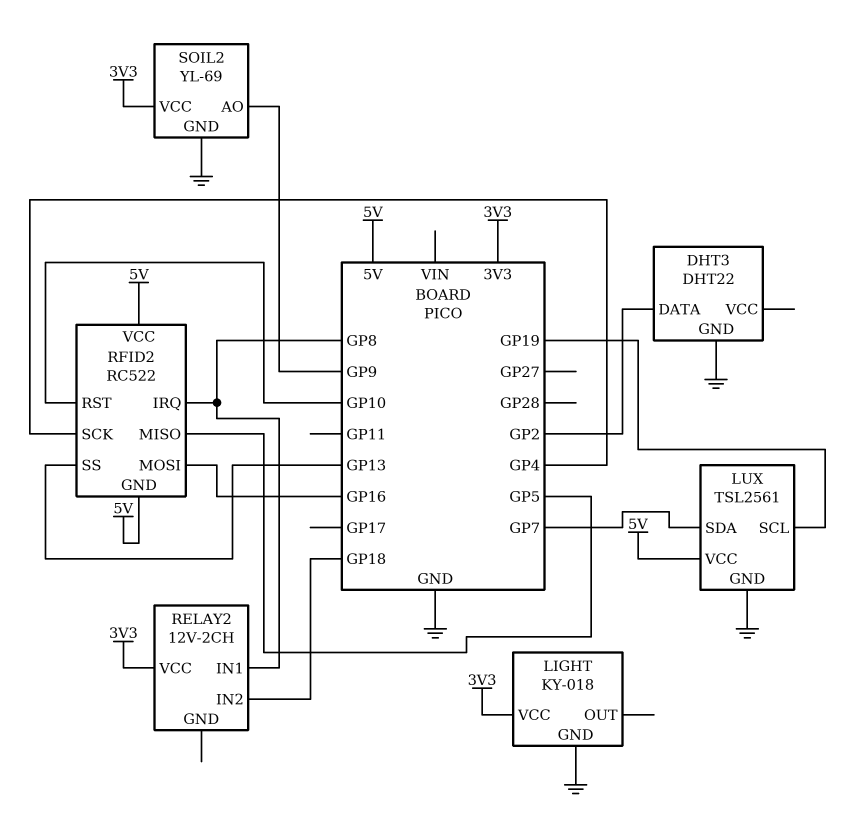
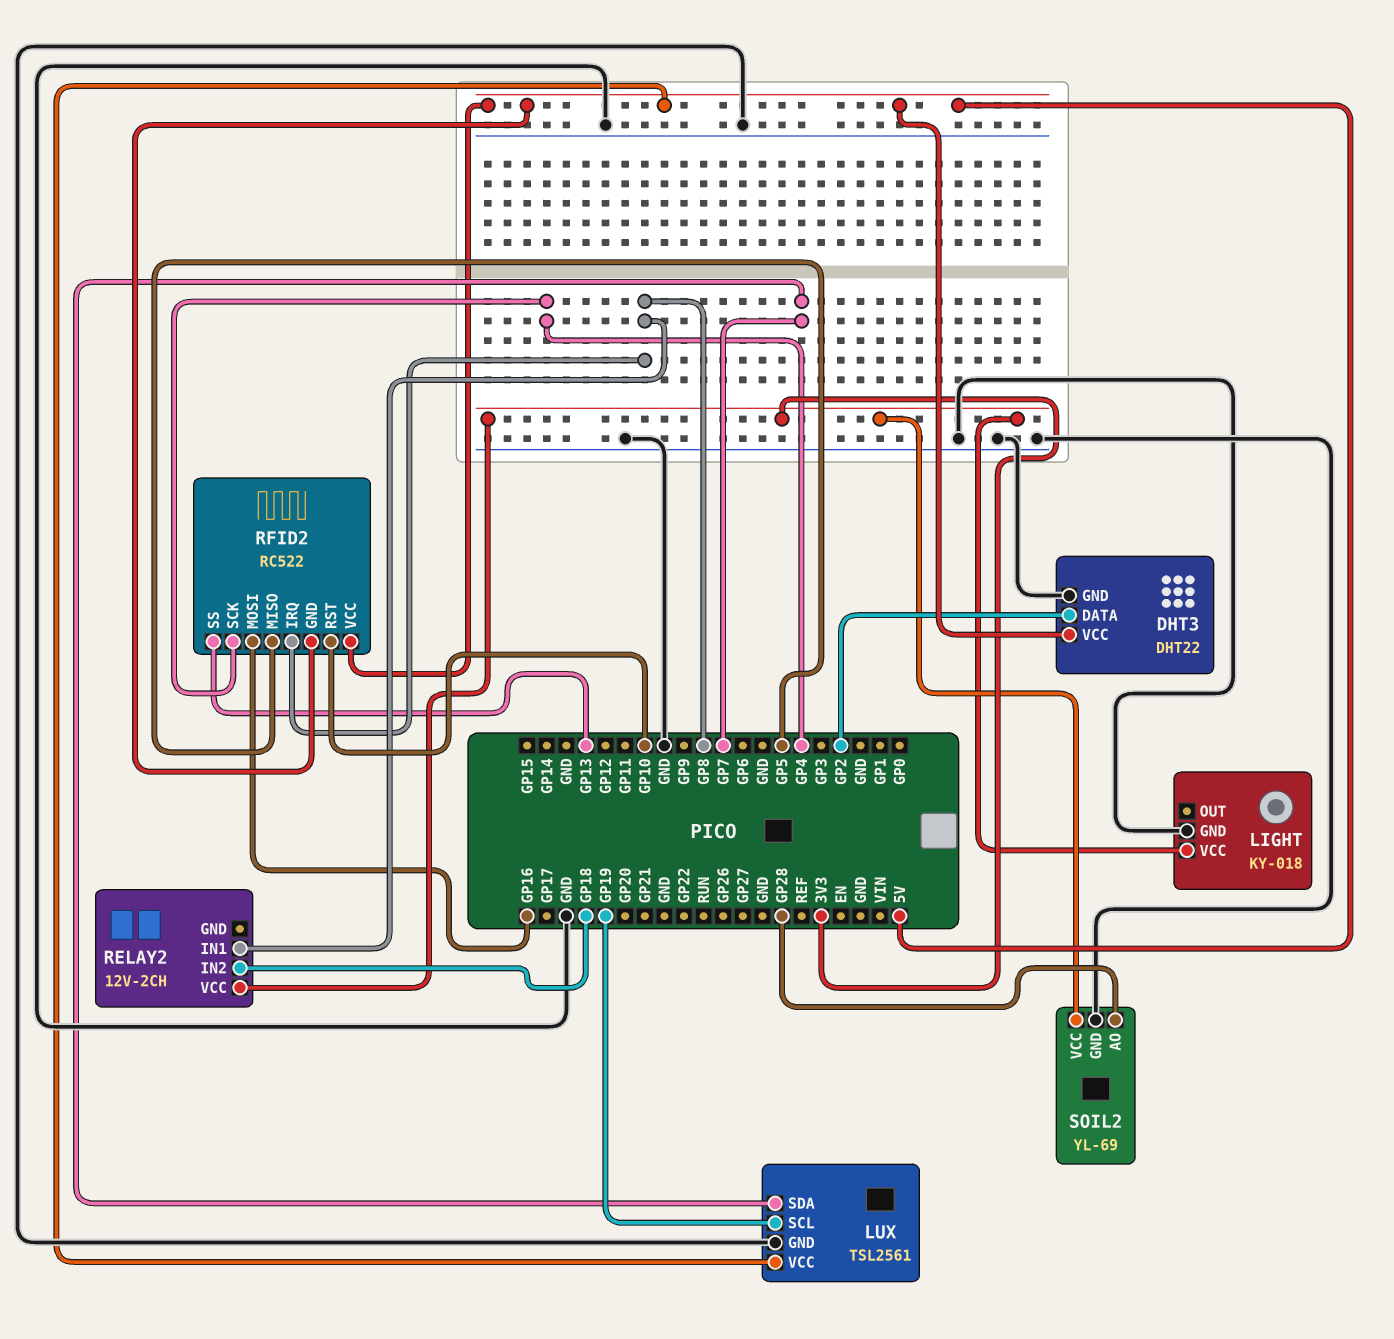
DHT3 pin VCC: none -> 5V
SOIL2 pin AO: GP9 -> GP28

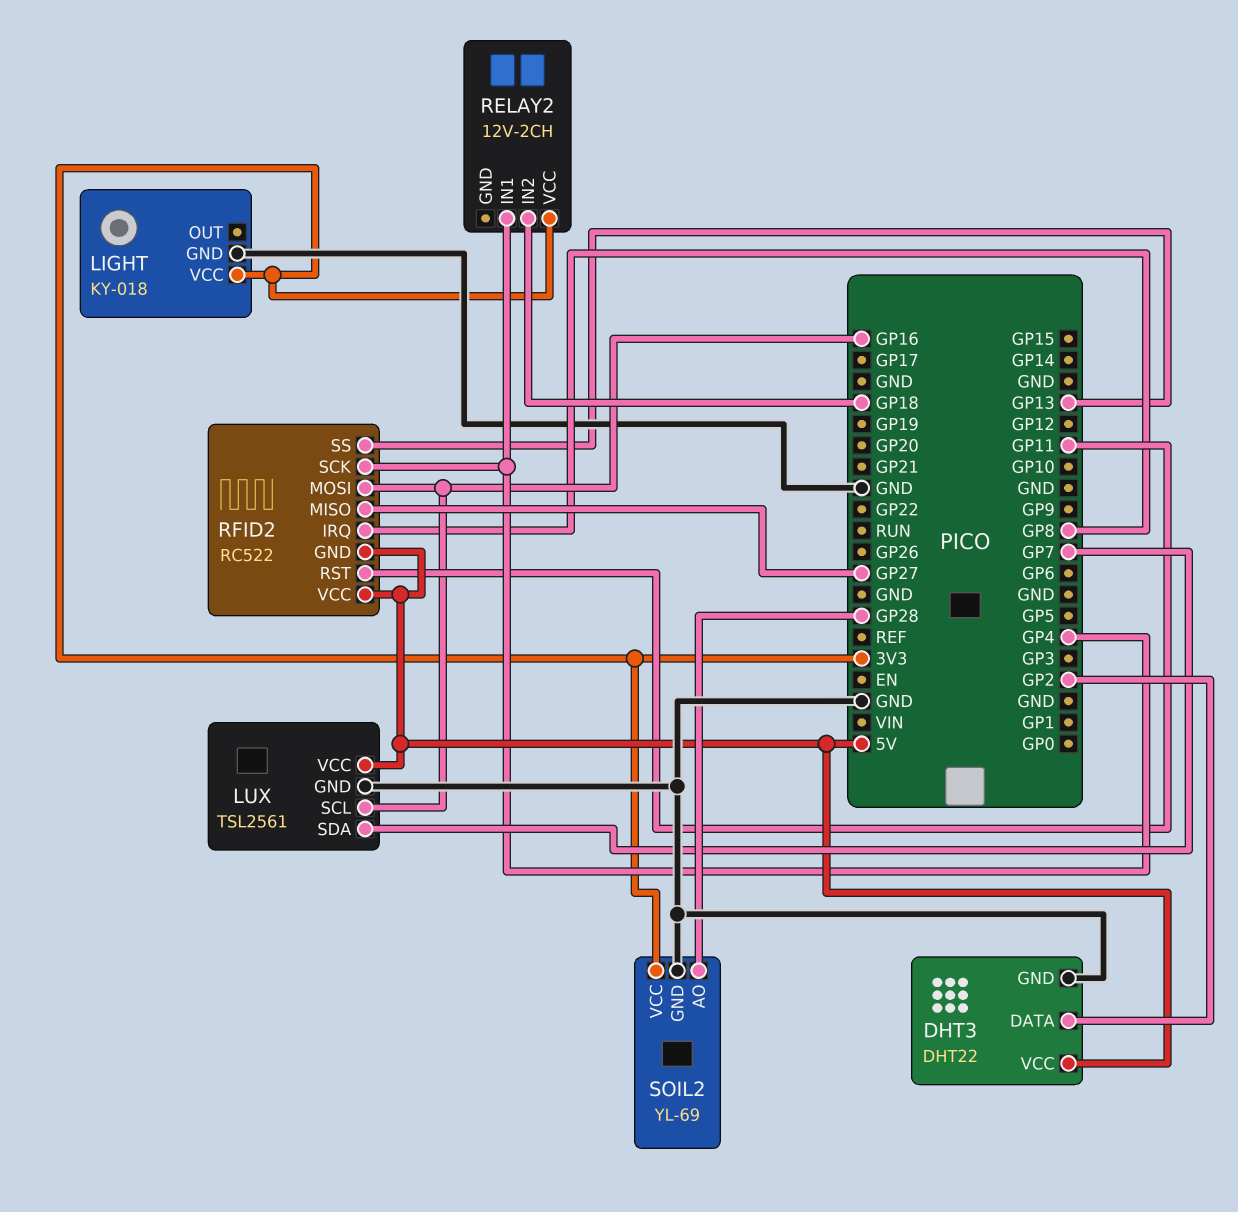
LUX pin SCL: GP19 -> GP16
RELAY2 pin IN1: GP8 -> GP4
RFID2 pin MISO: GP5 -> GP27
RFID2 pin RST: GP10 -> GP11

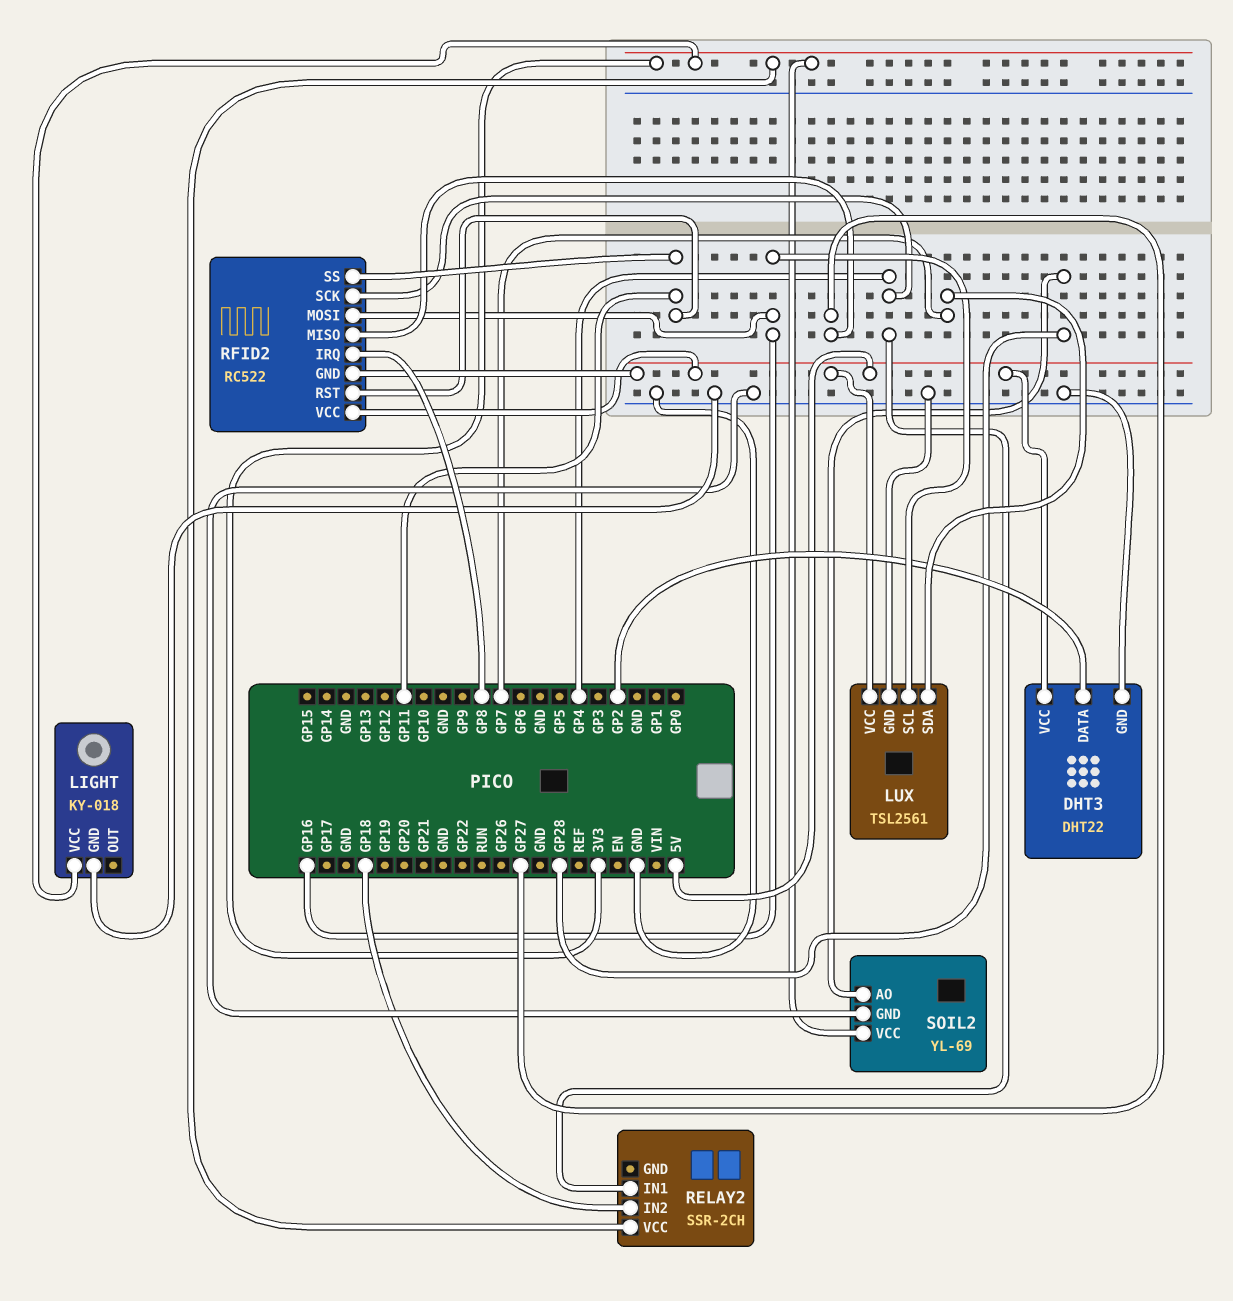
RELAY2: 12V-2CH -> SSR-2CH
RFID2 pin SS: GP13 -> GP11

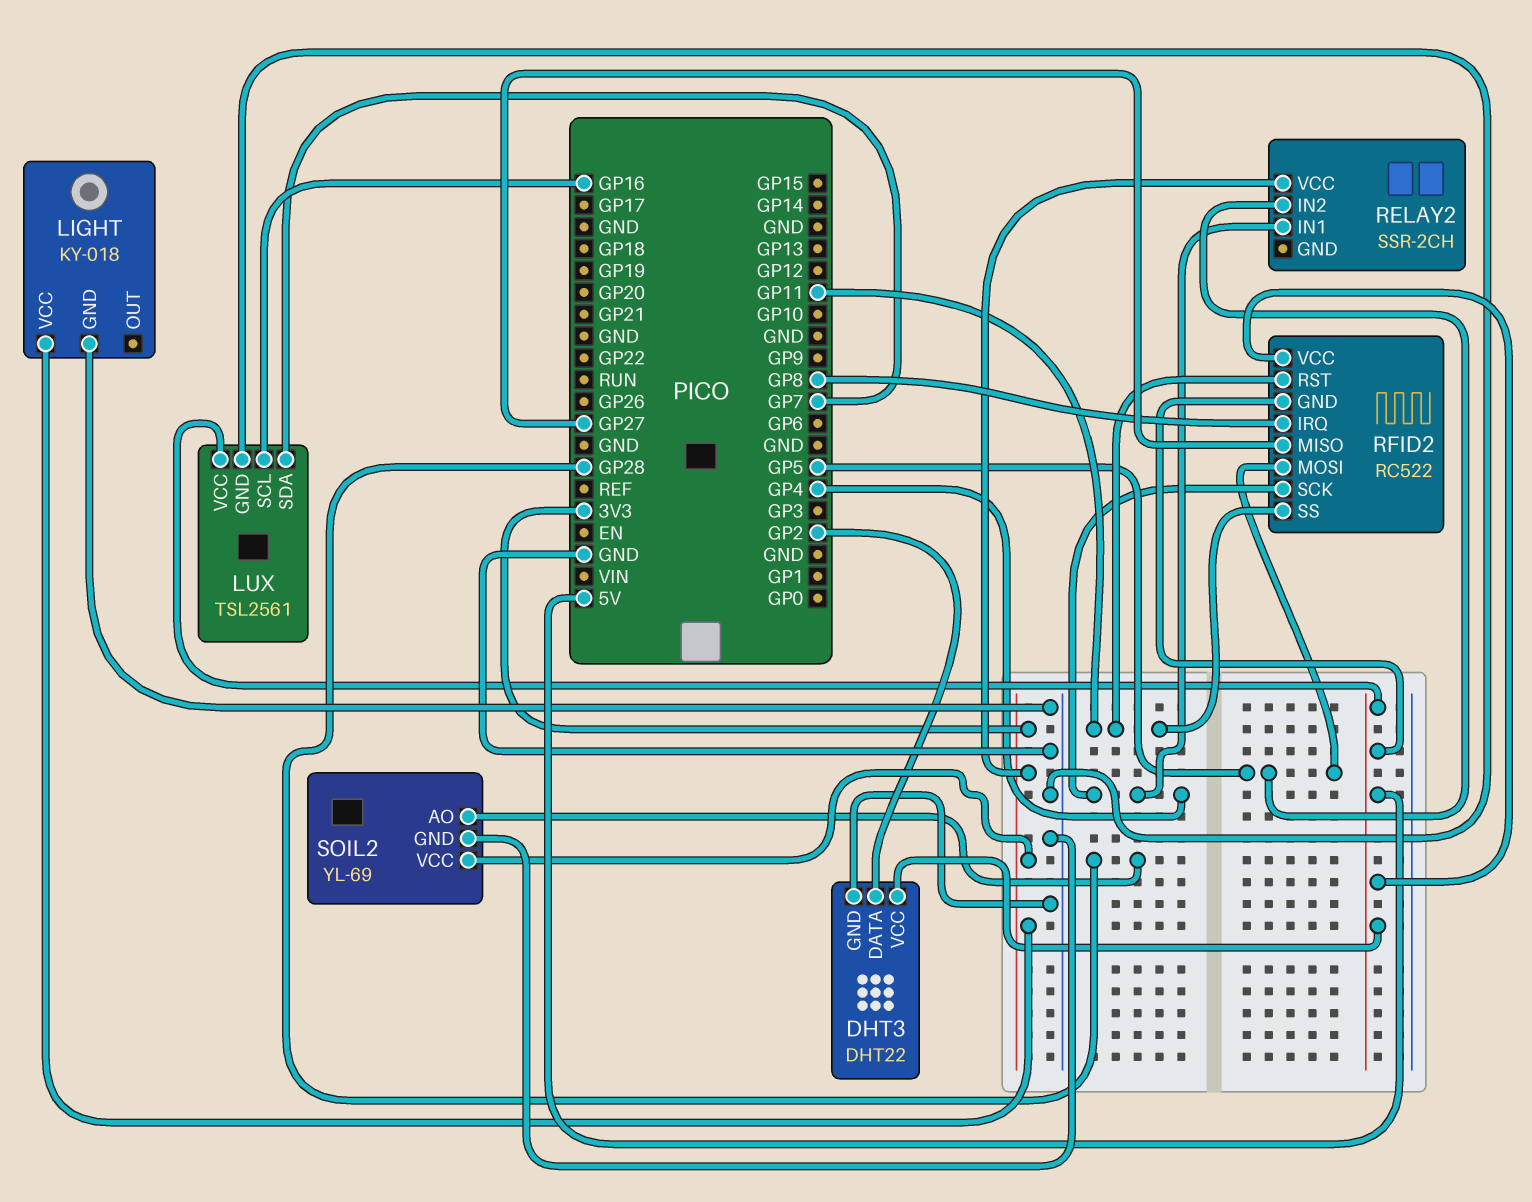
RELAY2 pin IN2: GP18 -> GP5
RFID2 pin MOSI: GP16 -> GP5

